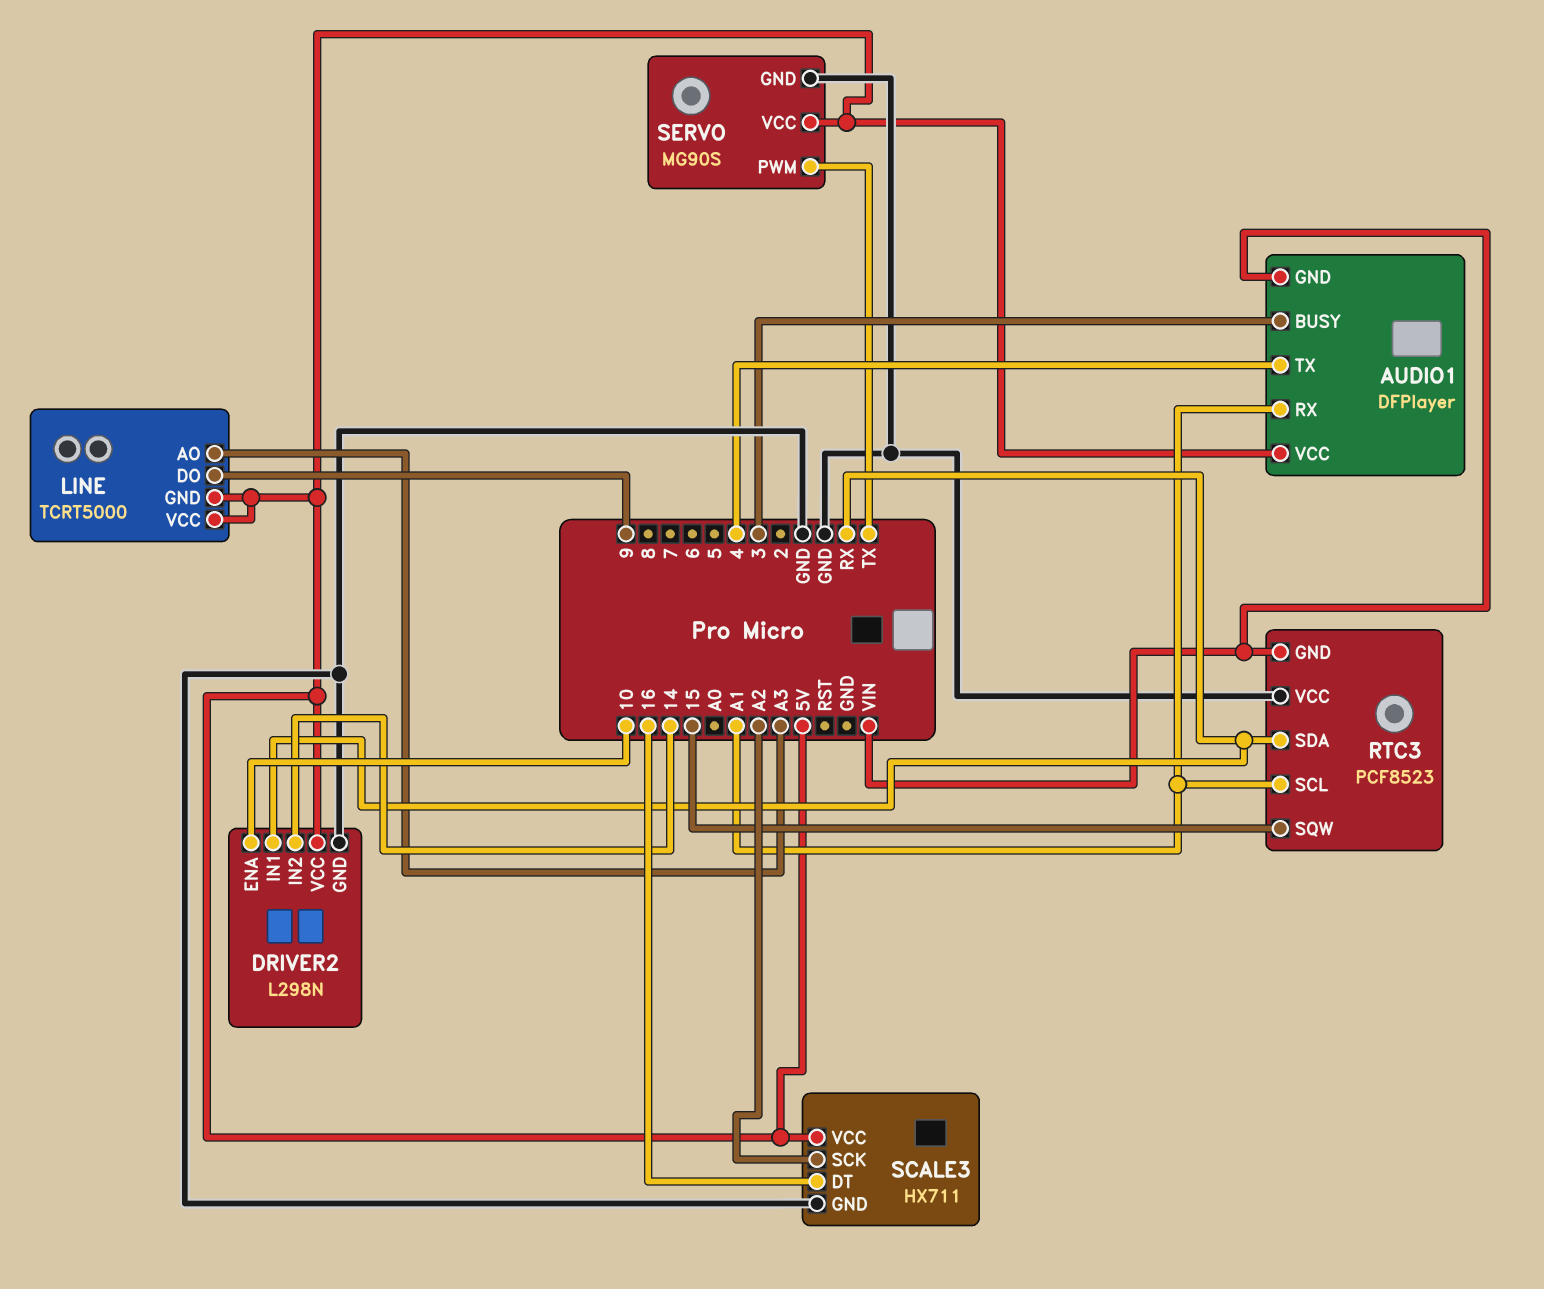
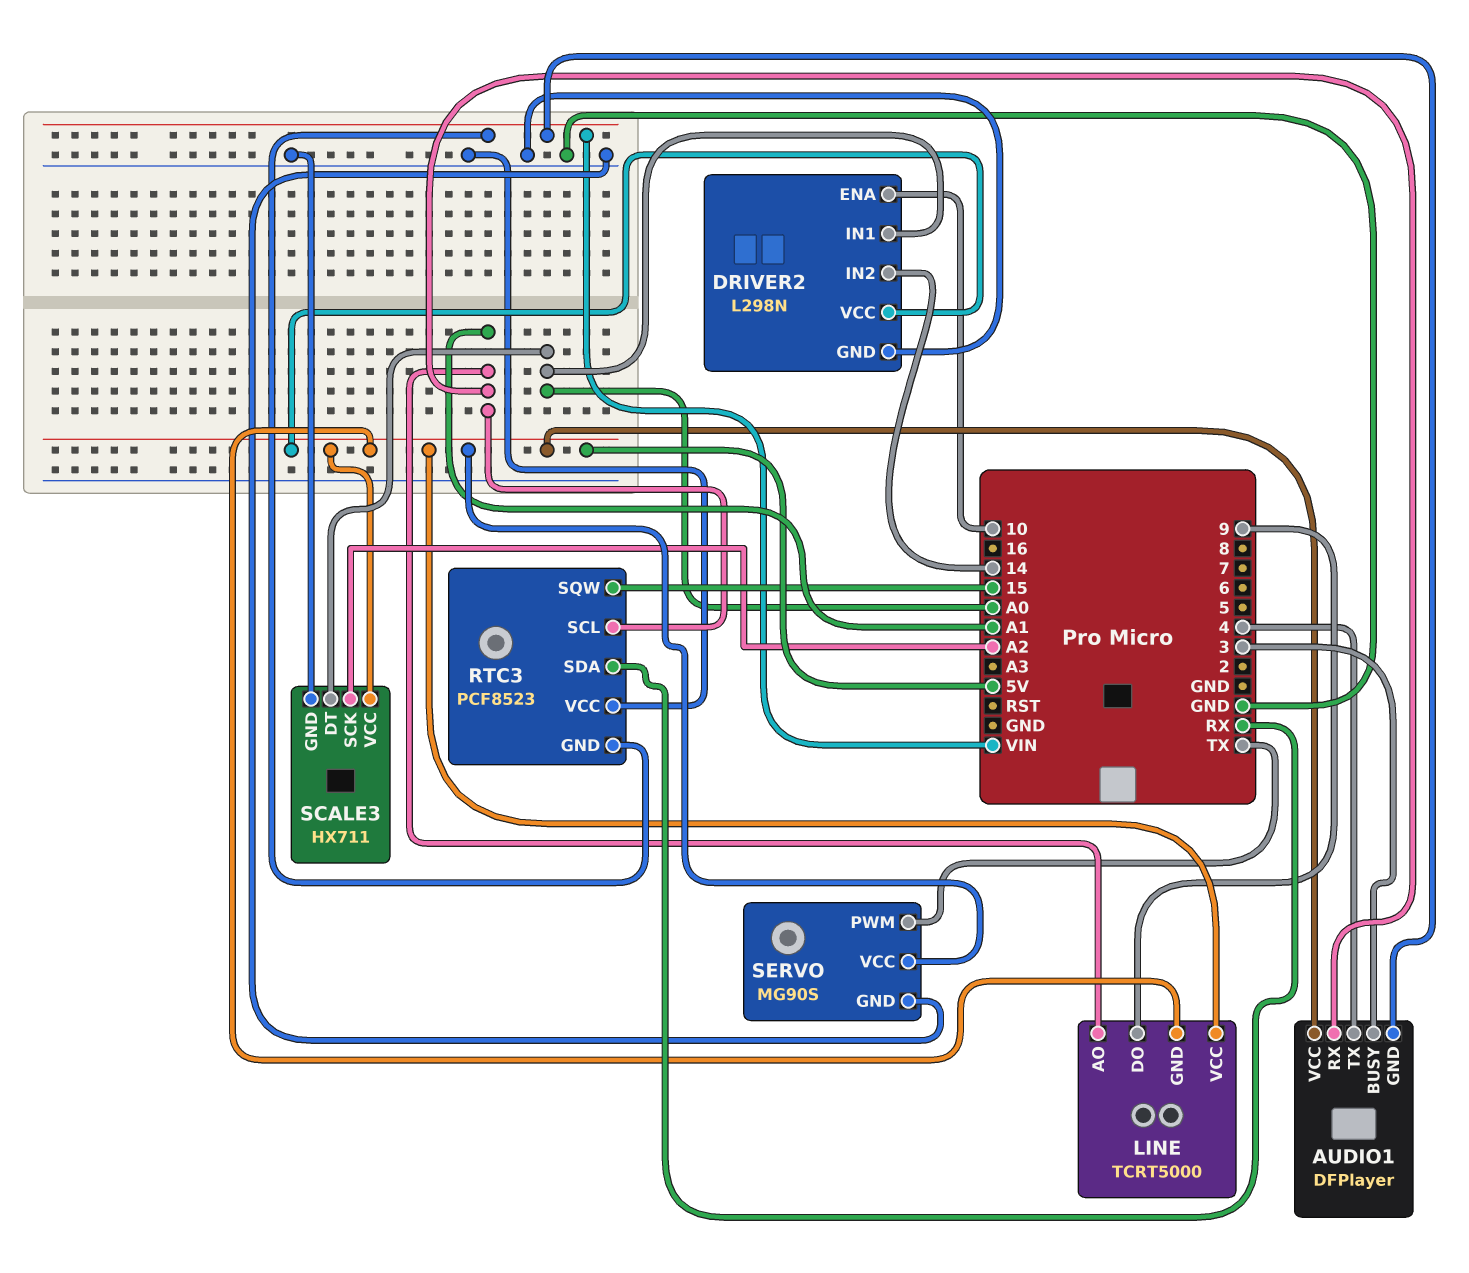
DRIVER2 pin IN1: RX -> A0
LINE pin AO: A3 -> A1
SCALE3 pin DT: 16 -> A0

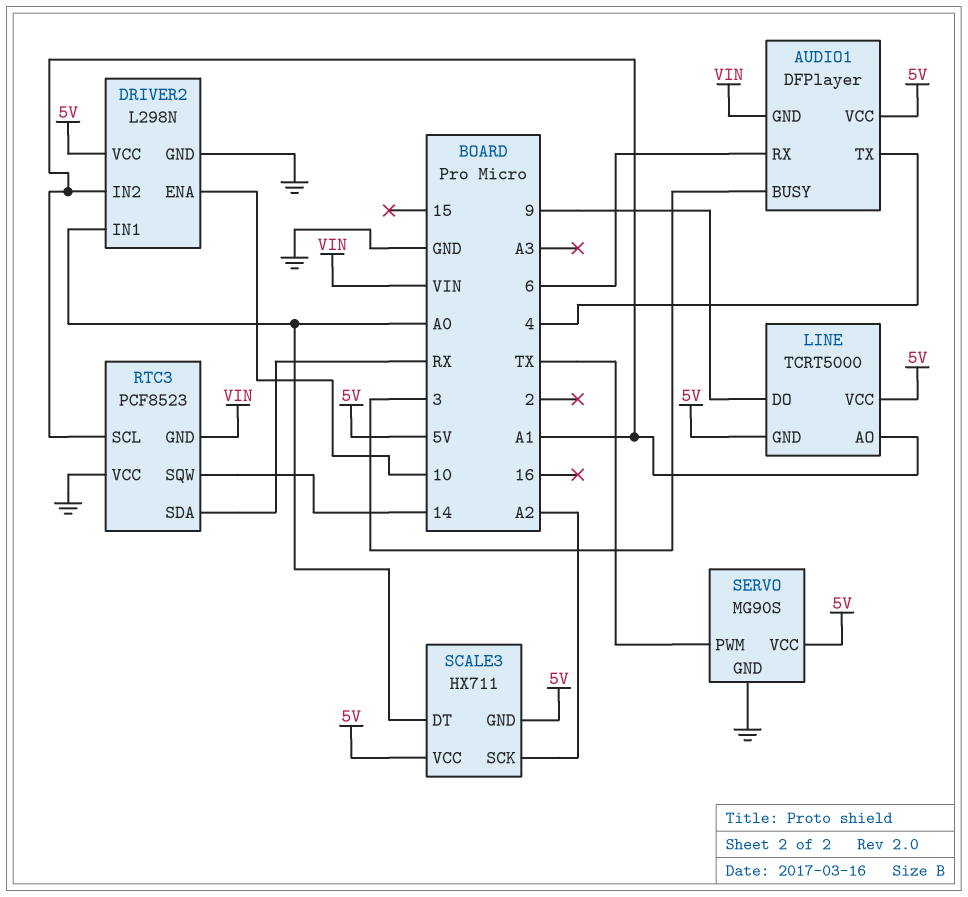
AUDIO1 pin RX: A1 -> 6
DRIVER2 pin IN2: 14 -> A1
RTC3 pin SQW: 15 -> 14
SCALE3 pin GND: GND -> 5V

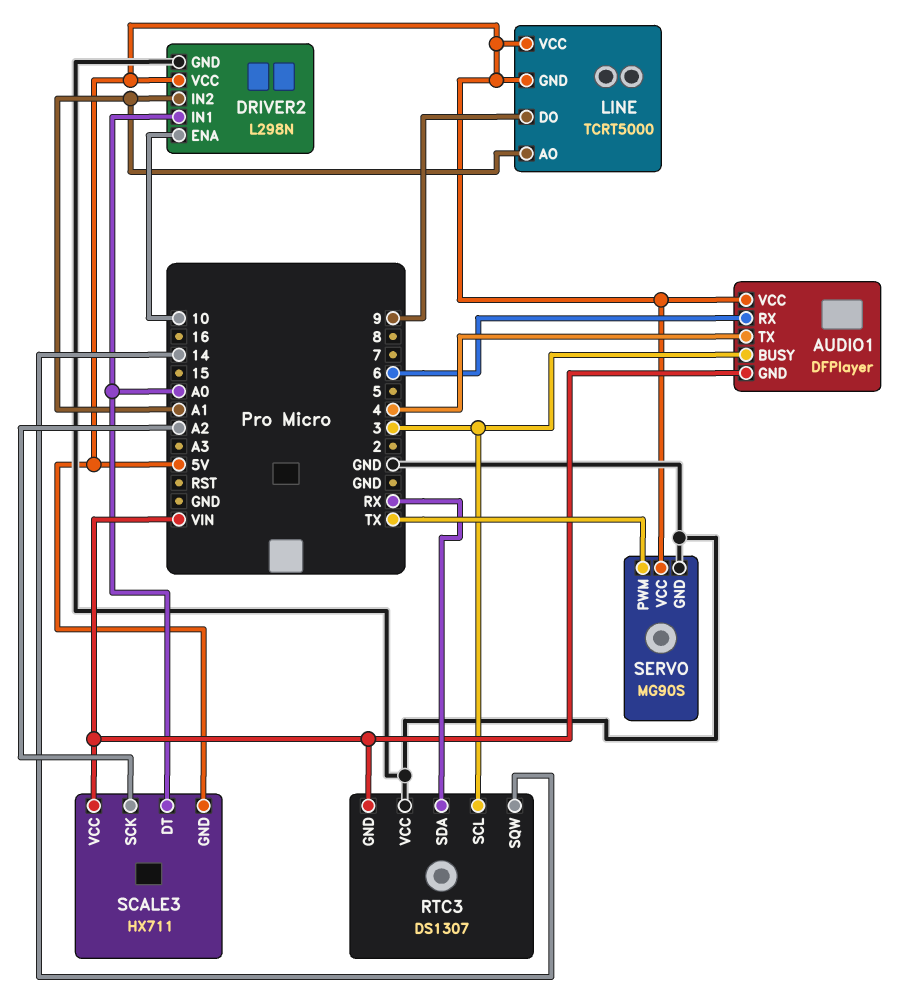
RTC3: PCF8523 -> DS1307
RTC3 pin SCL: A1 -> 3
SCALE3 pin VCC: 5V -> VIN

